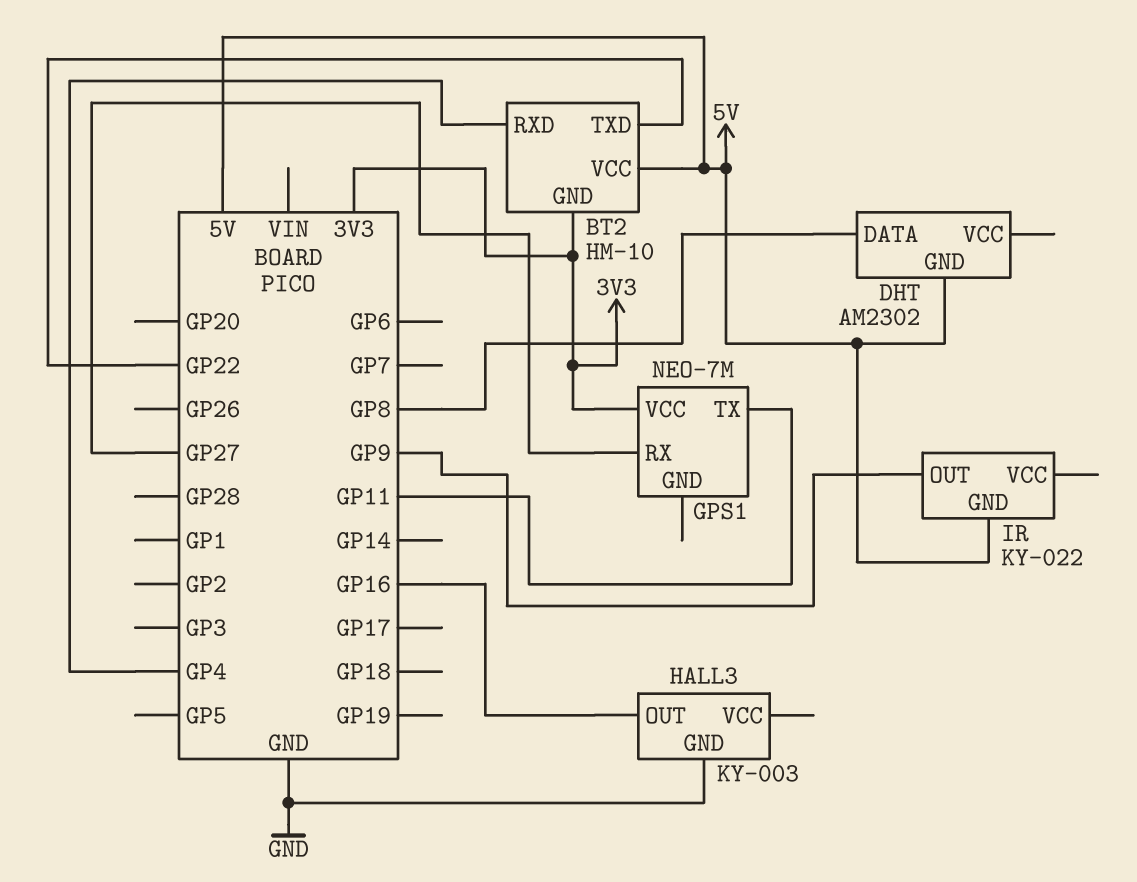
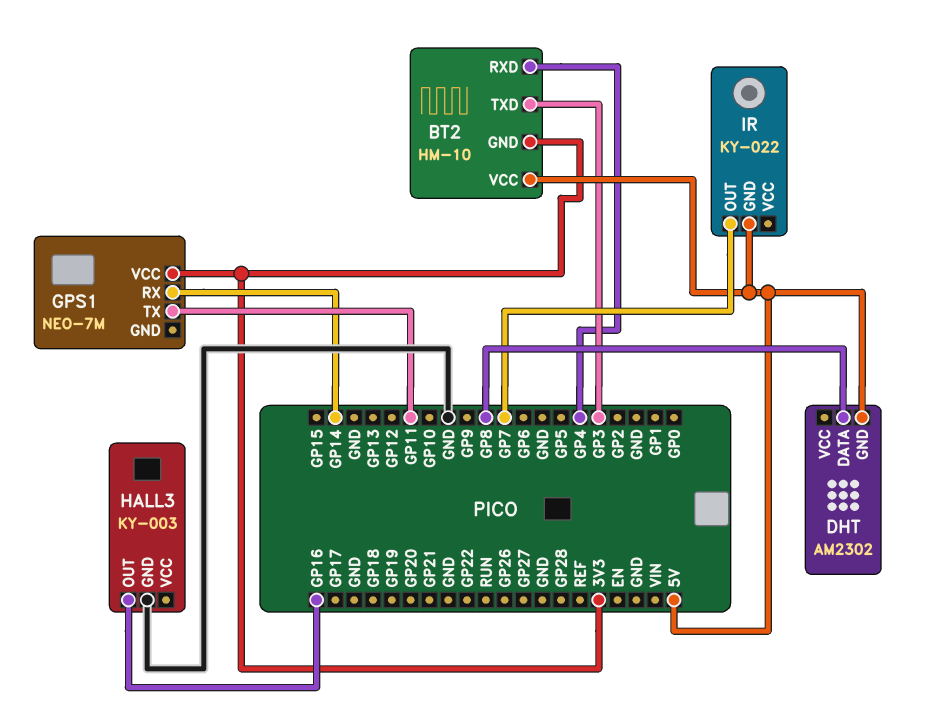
BT2 pin TXD: GP22 -> GP3
GPS1 pin RX: GP27 -> GP14
IR pin OUT: GP9 -> GP7

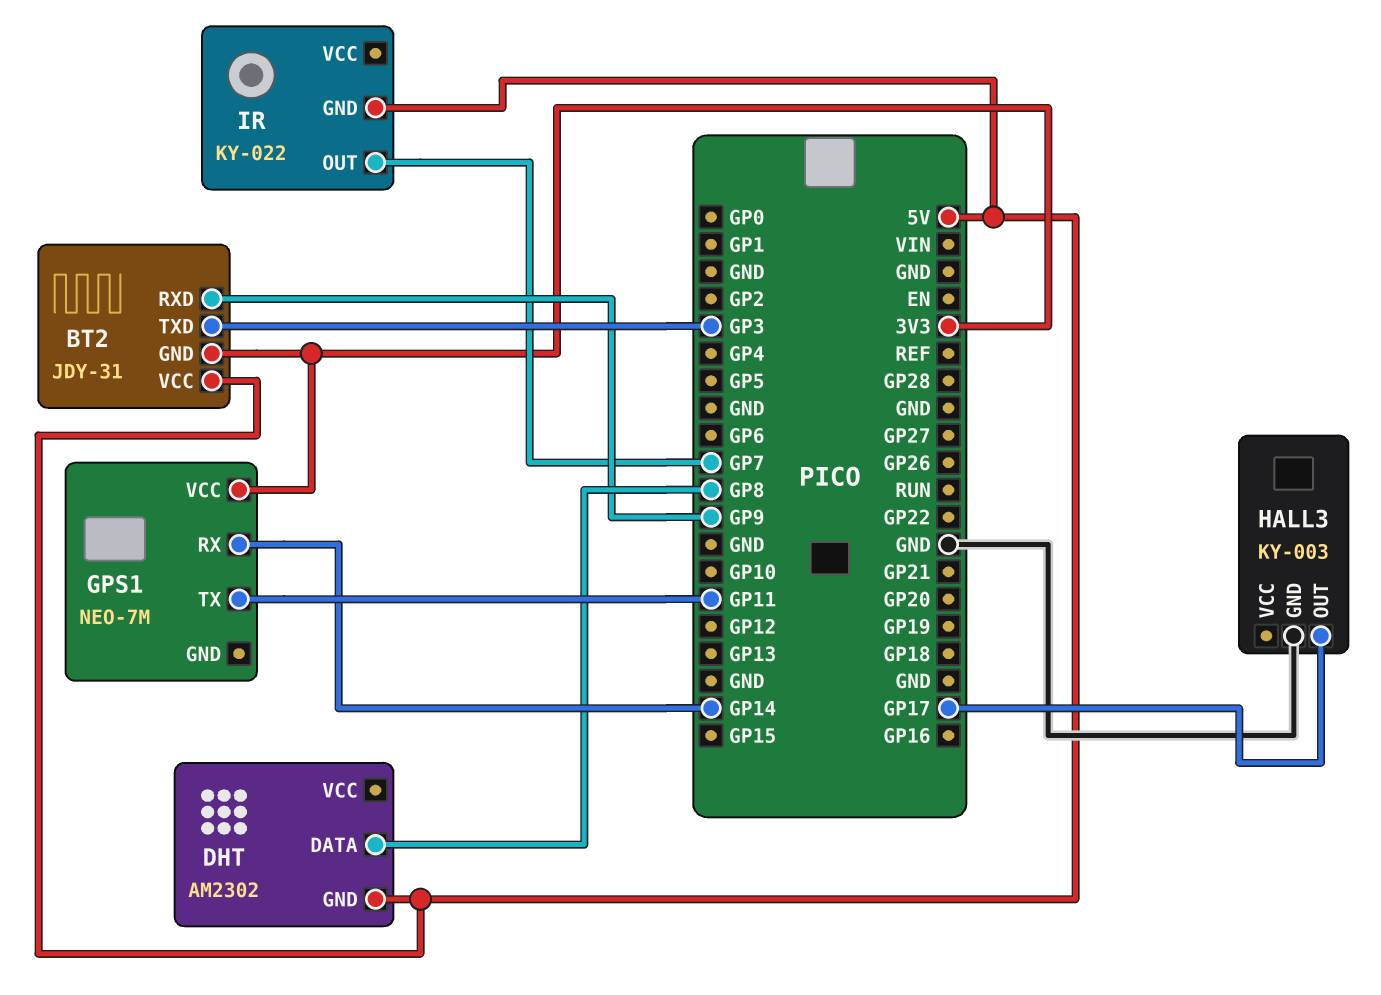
BT2: HM-10 -> JDY-31
BT2 pin RXD: GP4 -> GP9
HALL3 pin OUT: GP16 -> GP17

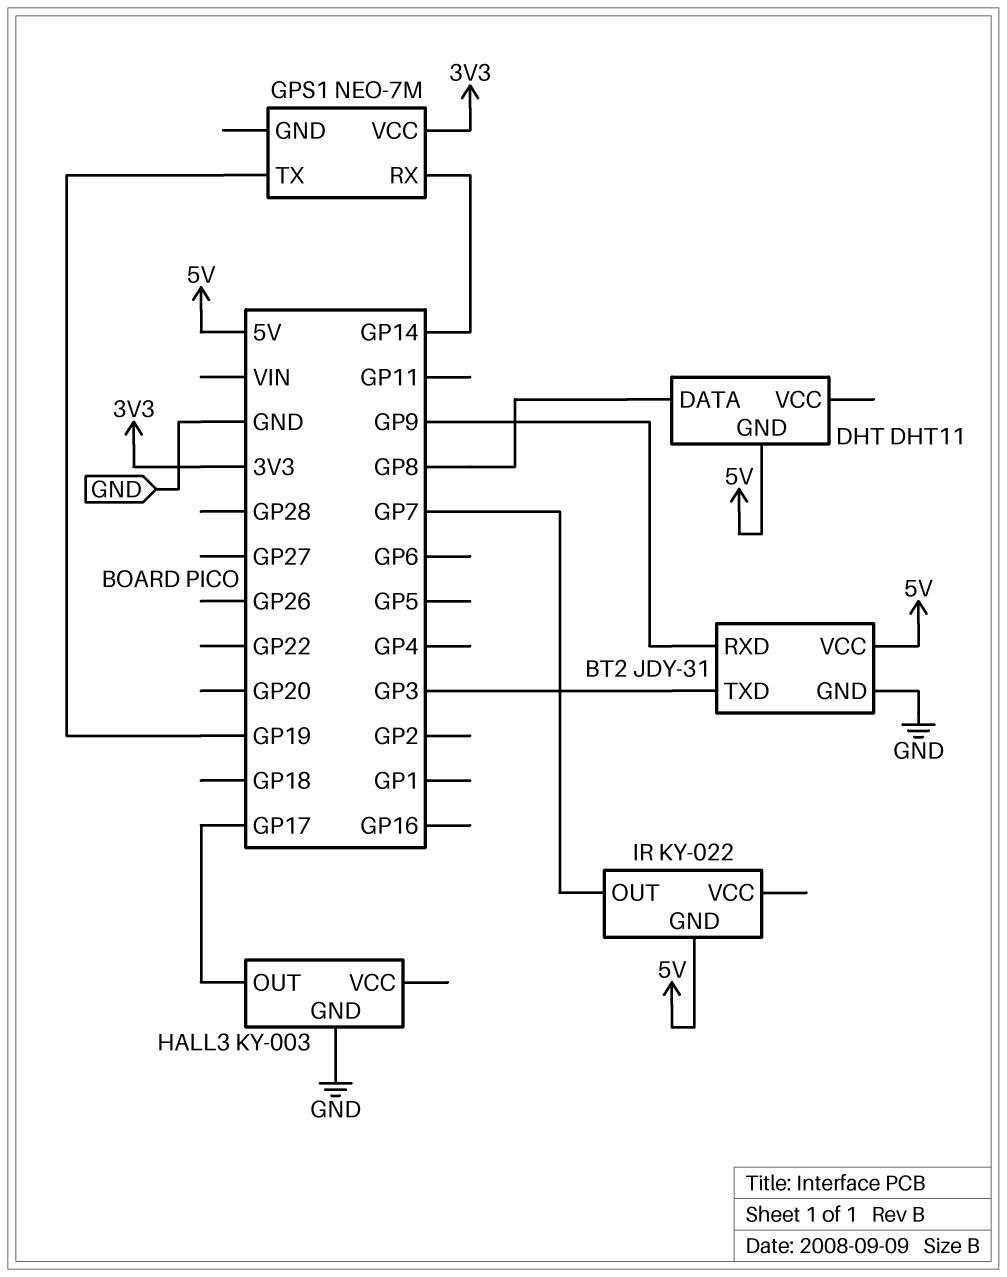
BT2 pin GND: 3V3 -> GND
DHT: AM2302 -> DHT11
GPS1 pin TX: GP11 -> GP19

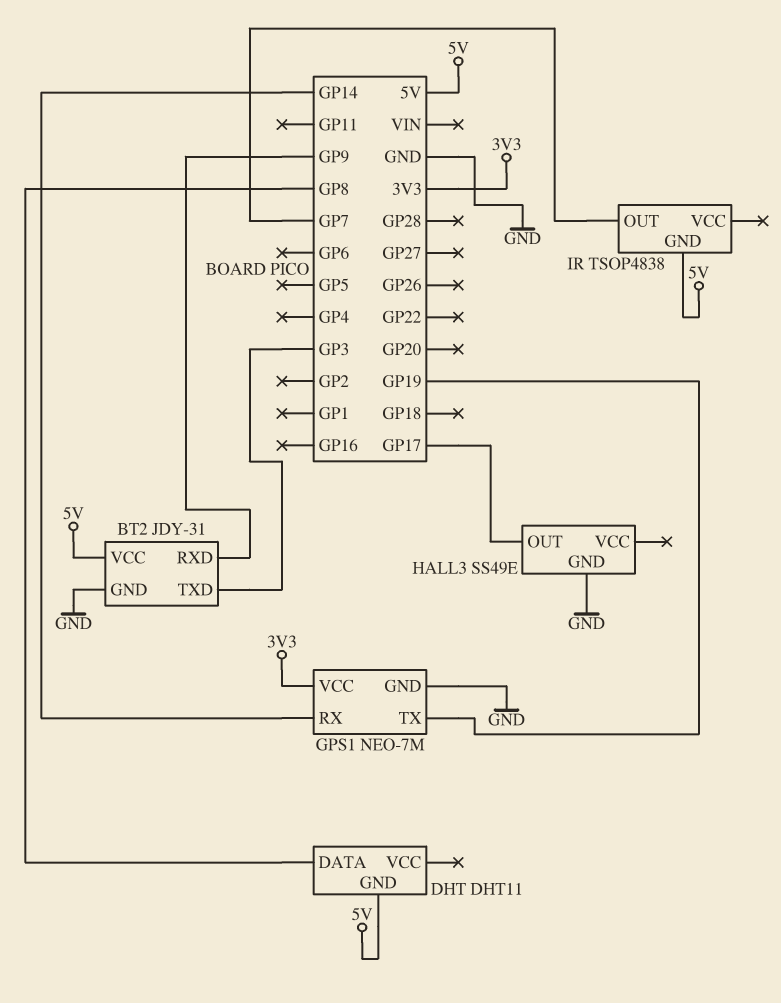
GPS1 pin GND: none -> GND
HALL3: KY-003 -> SS49E
IR: KY-022 -> TSOP4838

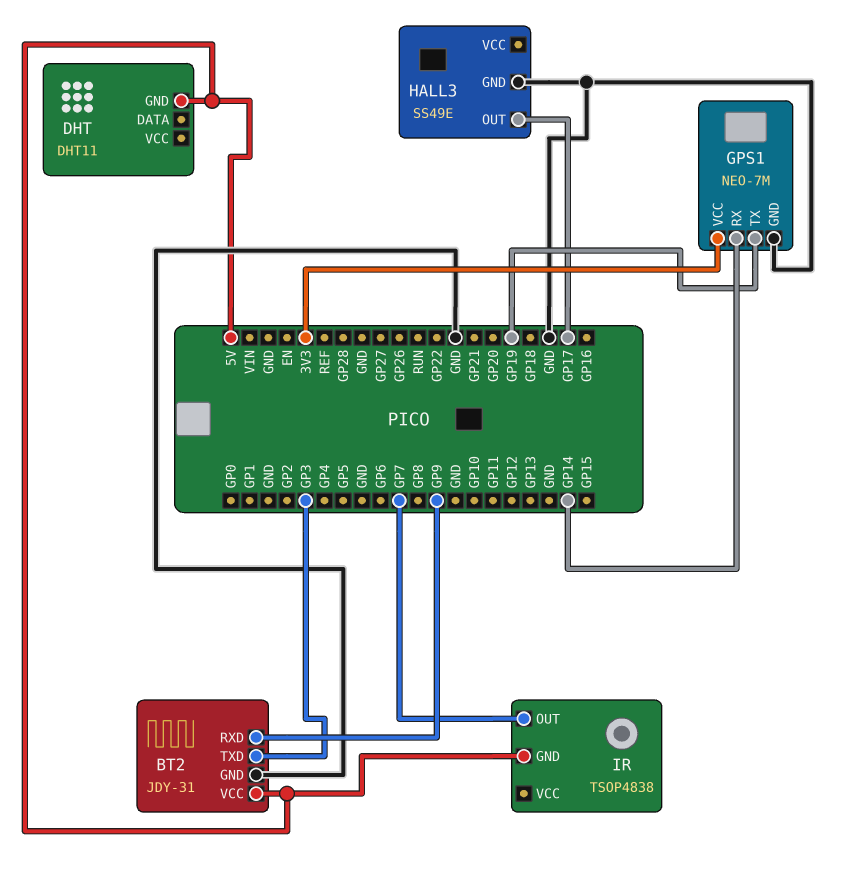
DHT pin DATA: GP8 -> none

